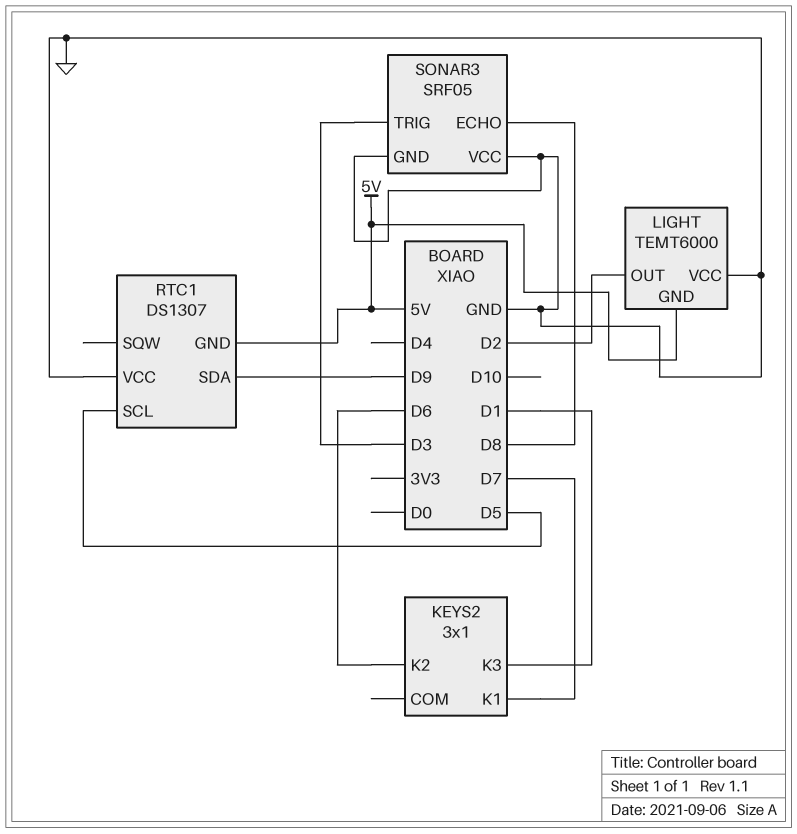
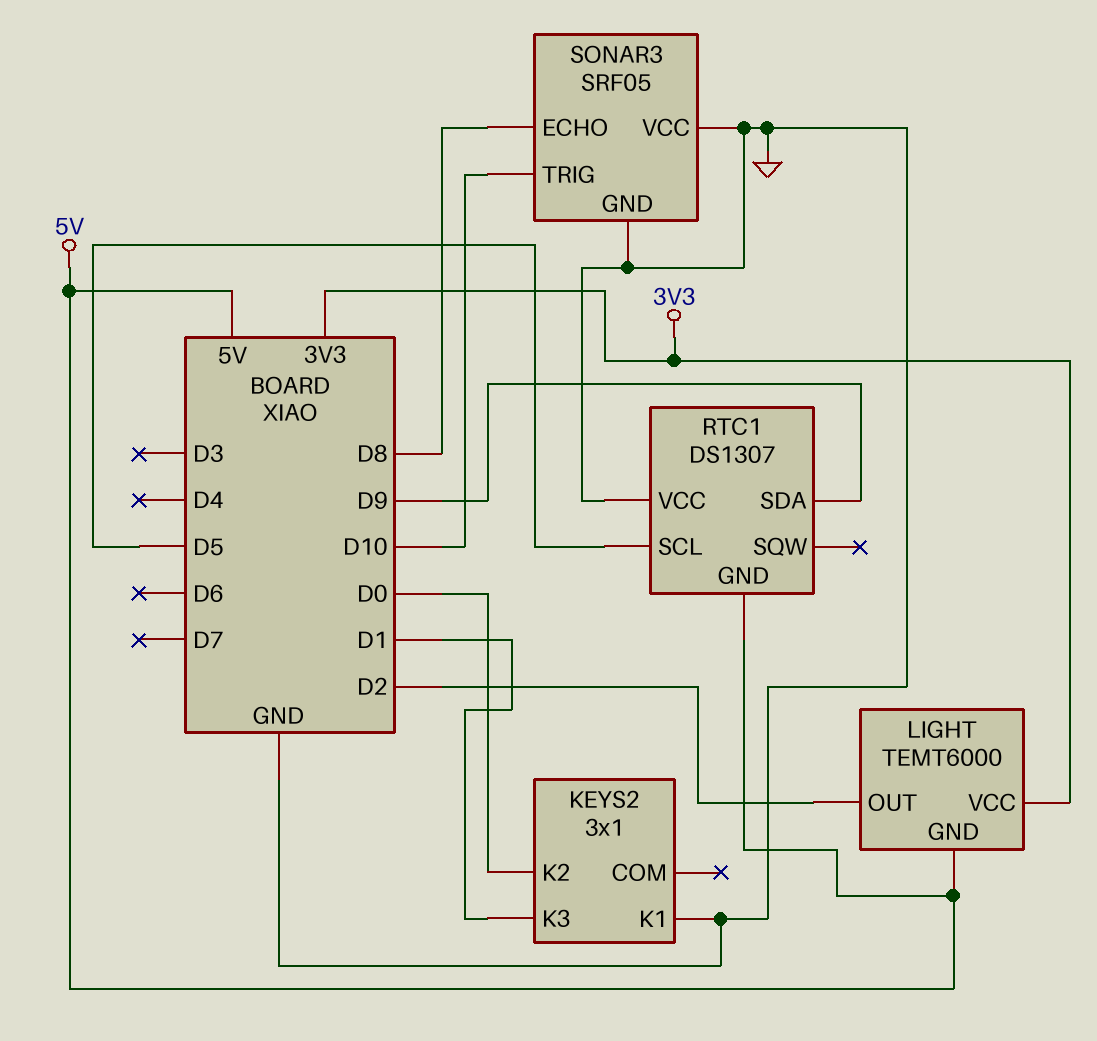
KEYS2 pin K1: D7 -> GND
KEYS2 pin K2: D6 -> D0
LIGHT pin VCC: GND -> 3V3
SONAR3 pin TRIG: D3 -> D10

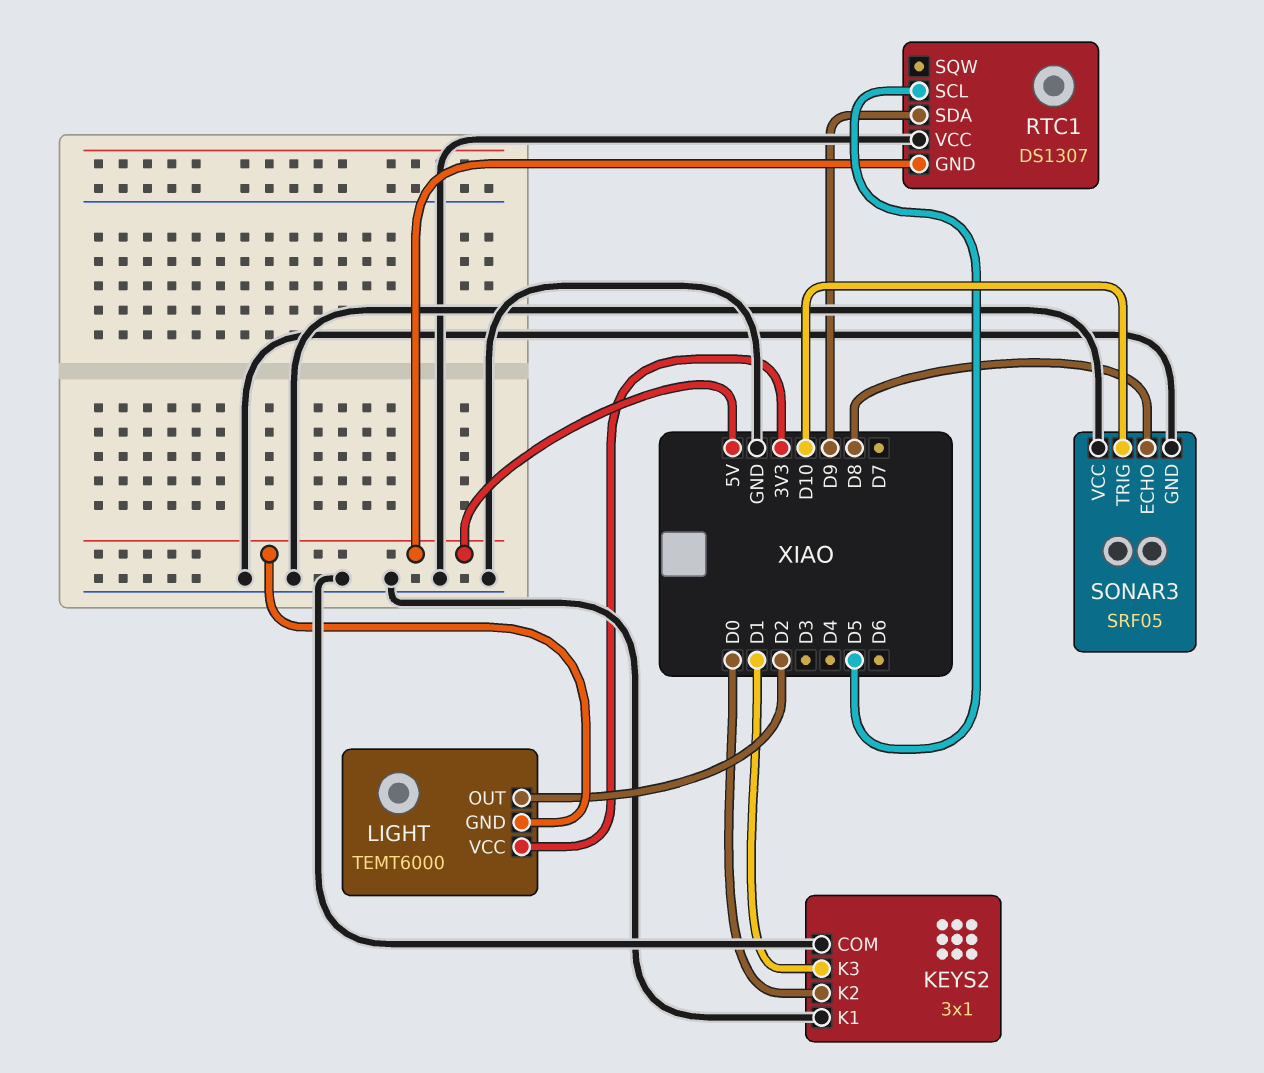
KEYS2 pin COM: none -> GND

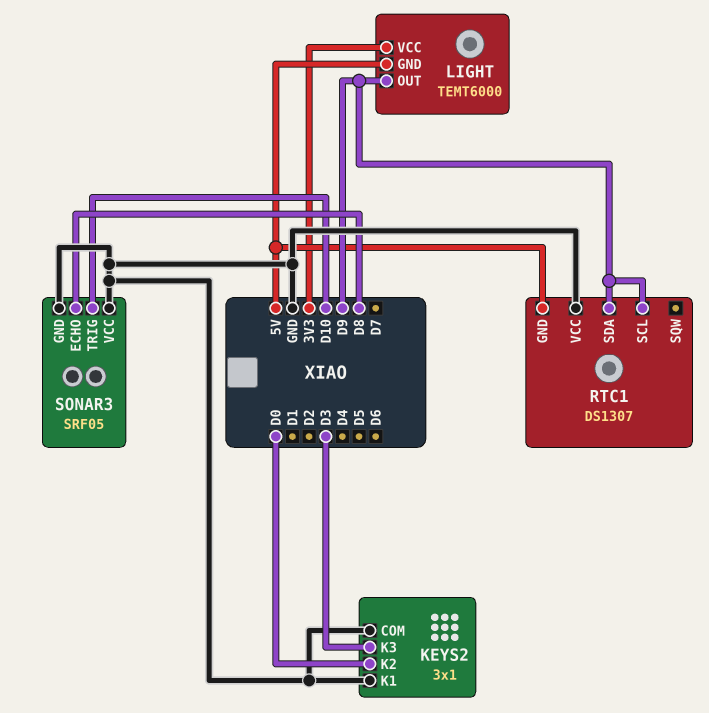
KEYS2 pin K3: D1 -> D3
LIGHT pin OUT: D2 -> D9
RTC1 pin SCL: D5 -> D9

